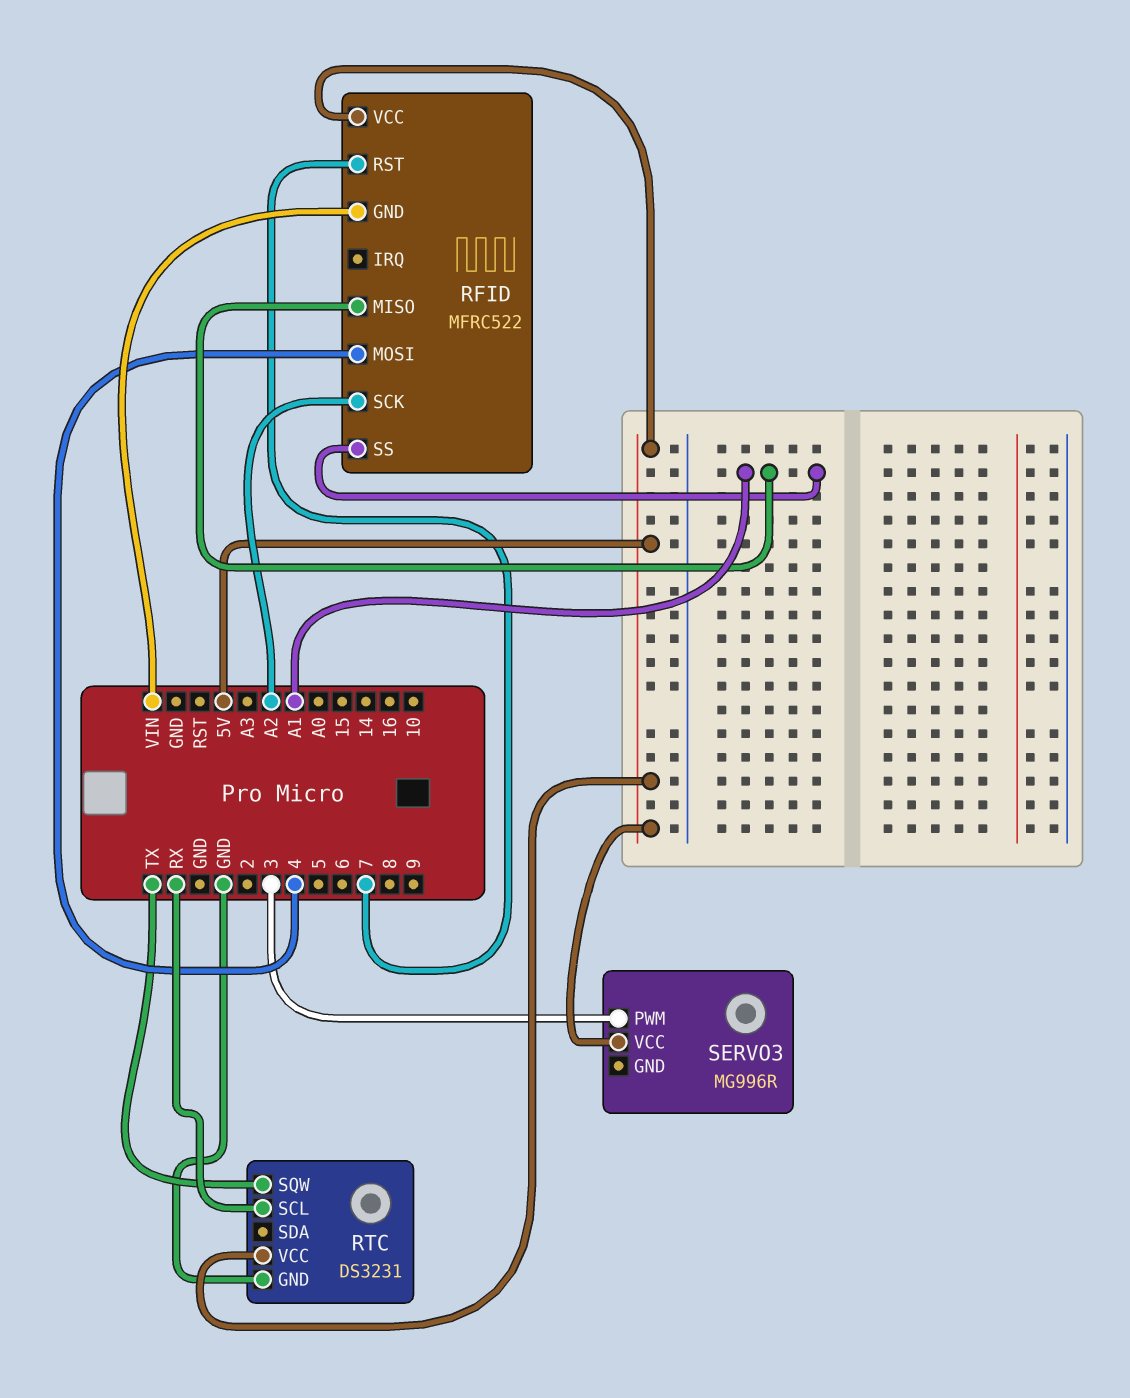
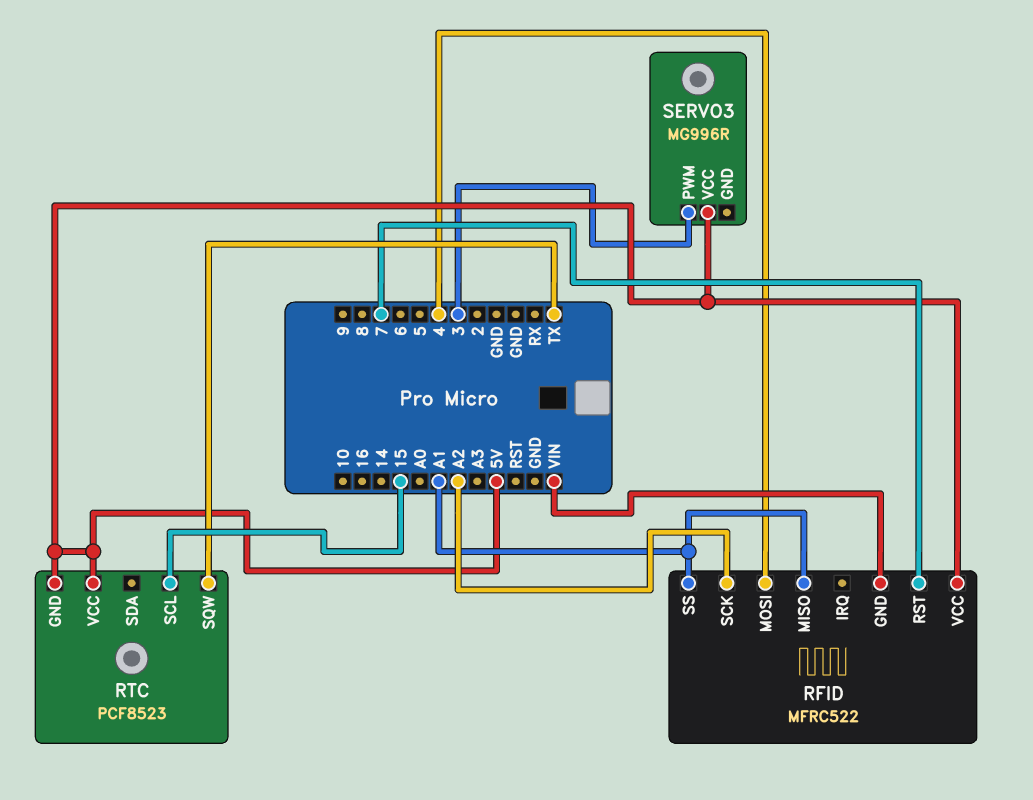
RTC: DS3231 -> PCF8523
RTC pin GND: GND -> 5V
RTC pin SCL: RX -> 15

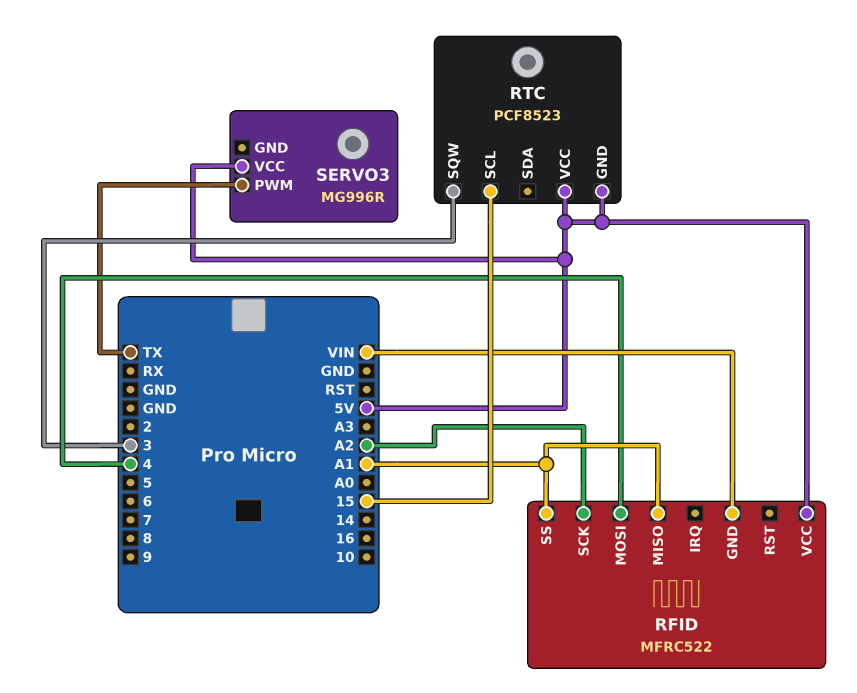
RFID pin RST: 7 -> none
RTC pin SQW: TX -> 3
SERVO3 pin PWM: 3 -> TX

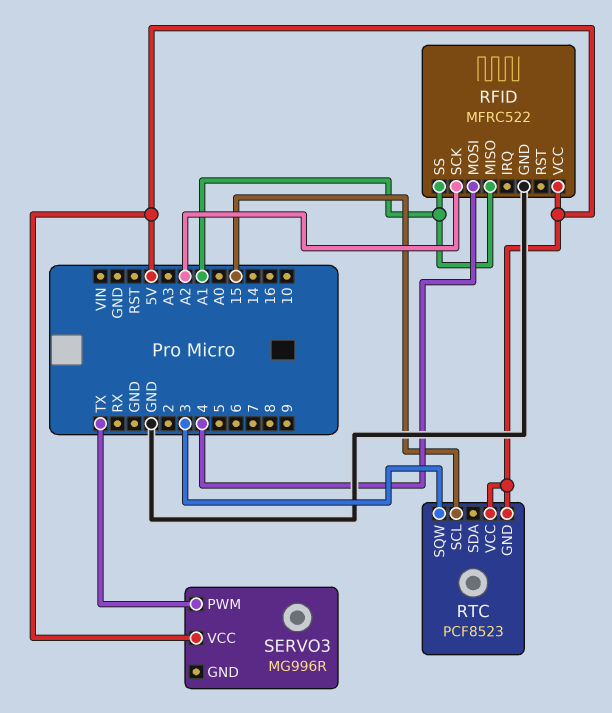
RFID pin GND: VIN -> GND

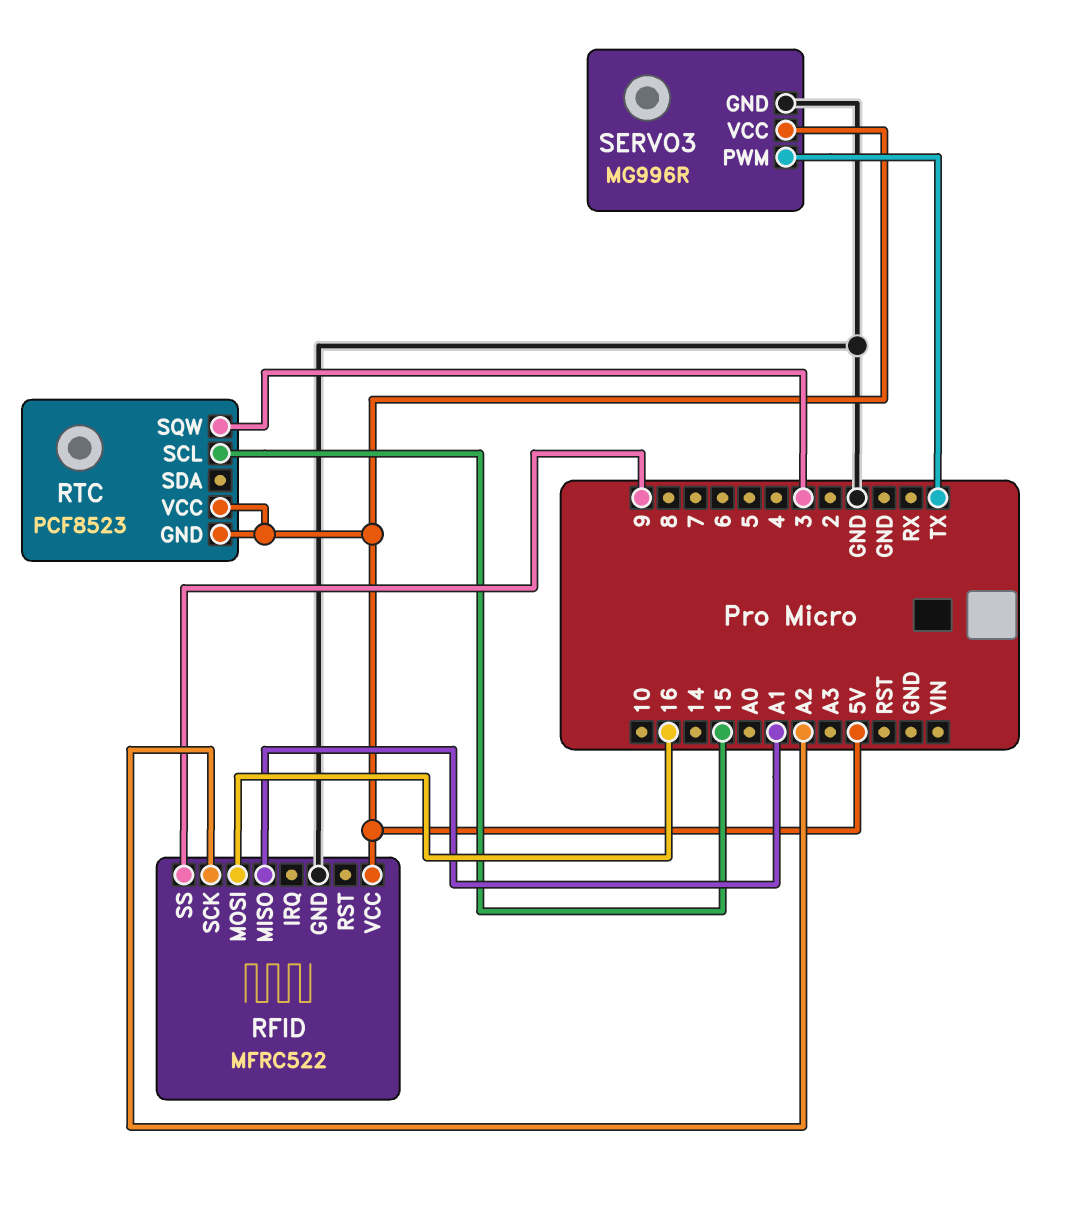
RFID pin MOSI: 4 -> 16
RFID pin SS: A1 -> 9
SERVO3 pin GND: none -> GND

